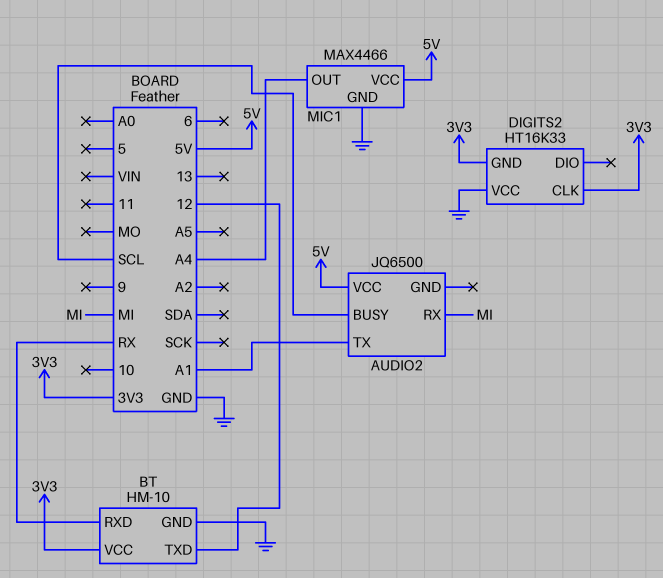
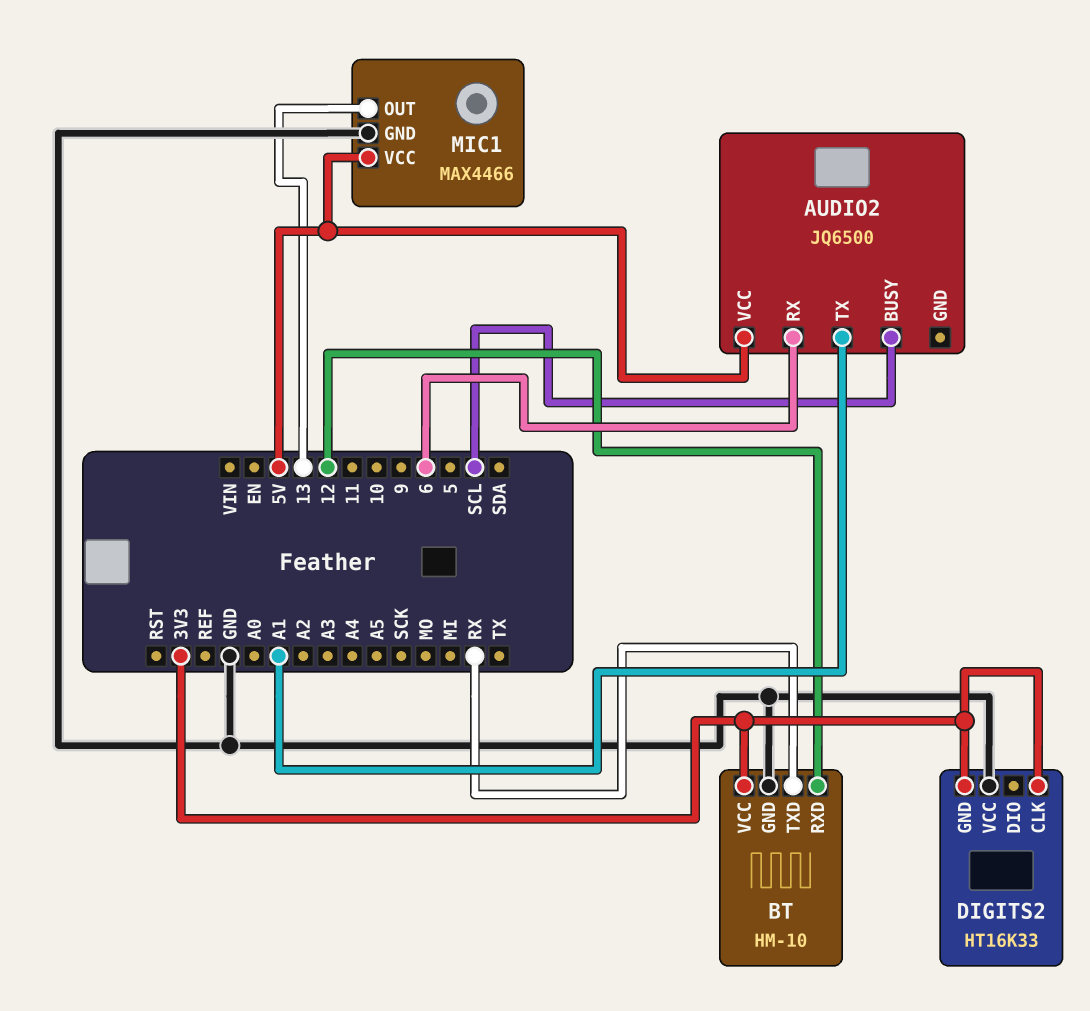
AUDIO2 pin RX: MI -> 6
BT pin RXD: RX -> 12
BT pin TXD: 12 -> RX
MIC1 pin OUT: A4 -> 13

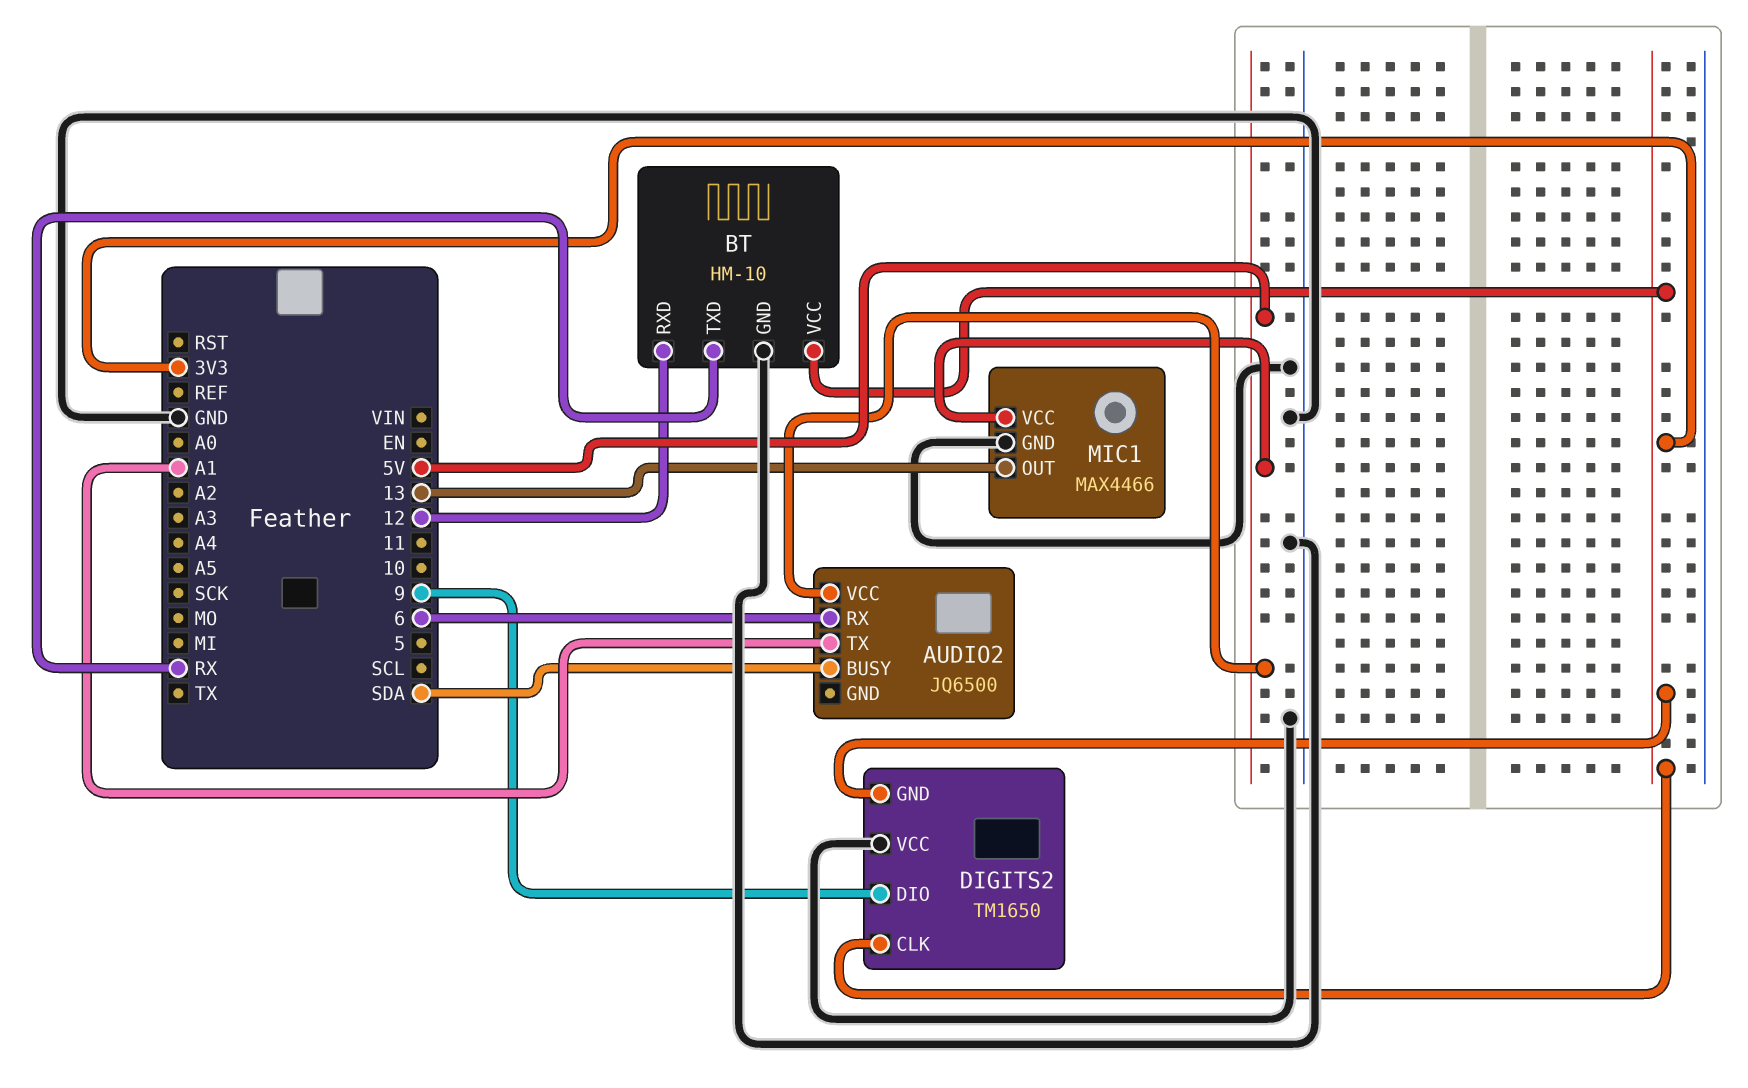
AUDIO2 pin BUSY: SCL -> SDA
DIGITS2: HT16K33 -> TM1650
DIGITS2 pin DIO: none -> 9

